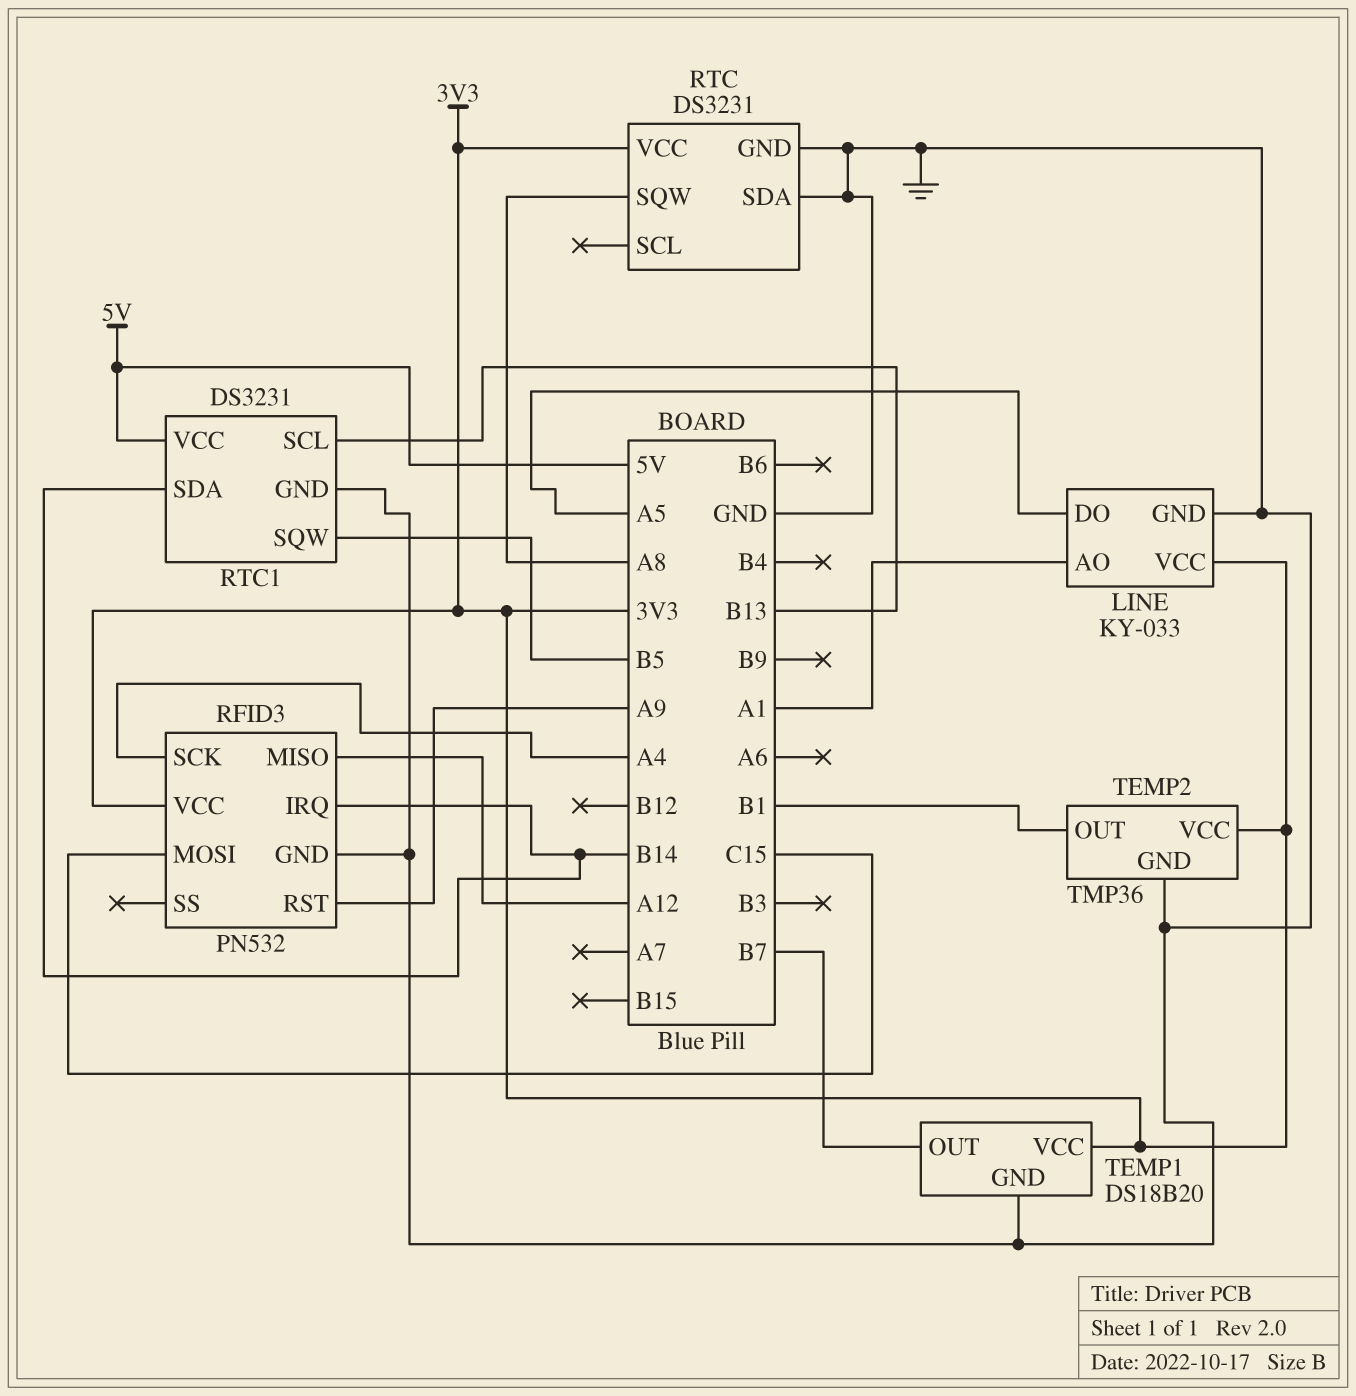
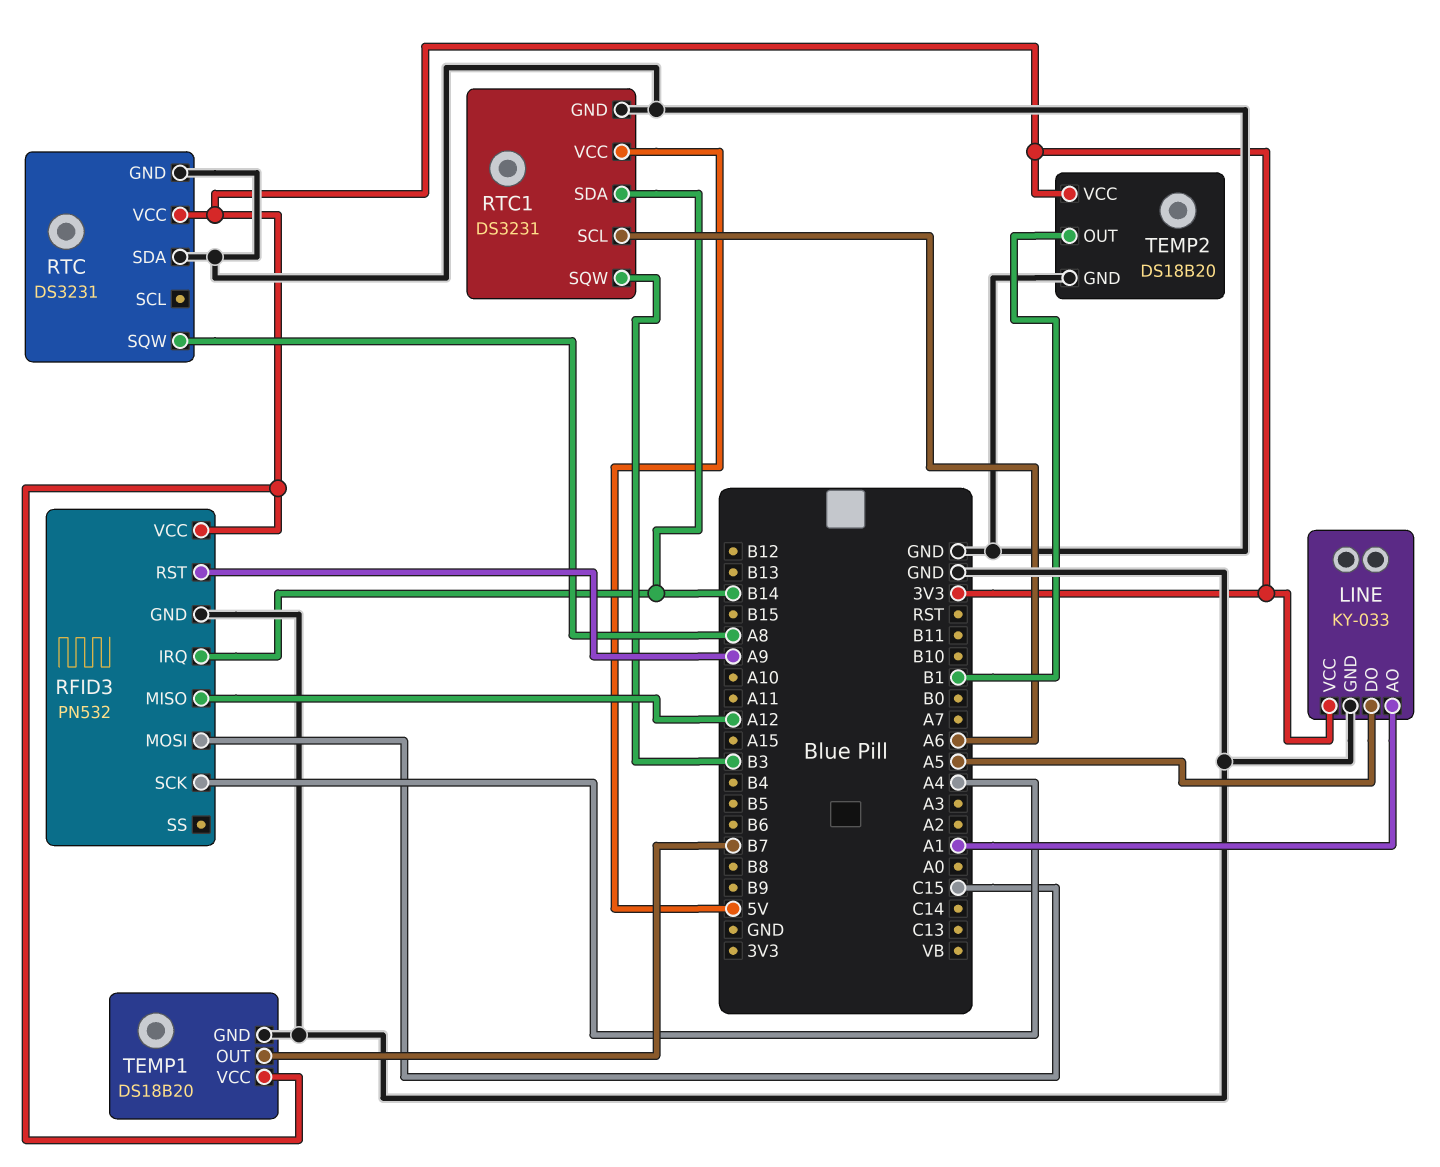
RTC1 pin SCL: B13 -> A6
RTC1 pin SQW: B5 -> B3
TEMP2: TMP36 -> DS18B20

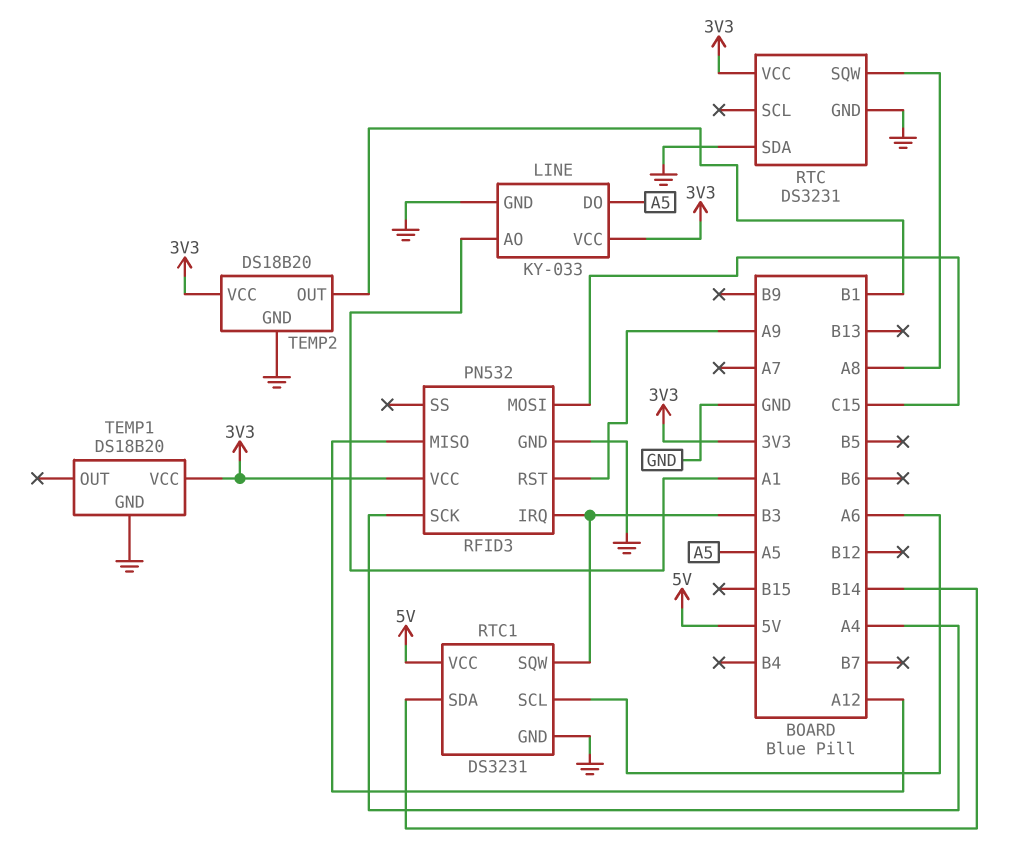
RFID3 pin IRQ: B14 -> B3
TEMP1 pin OUT: B7 -> none

